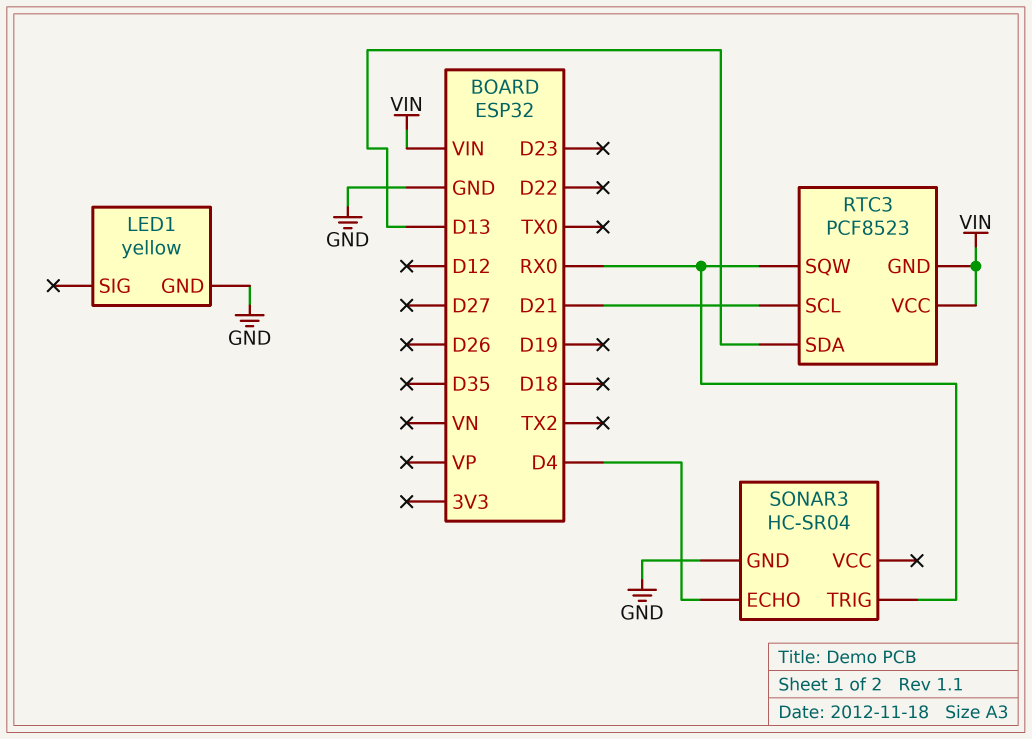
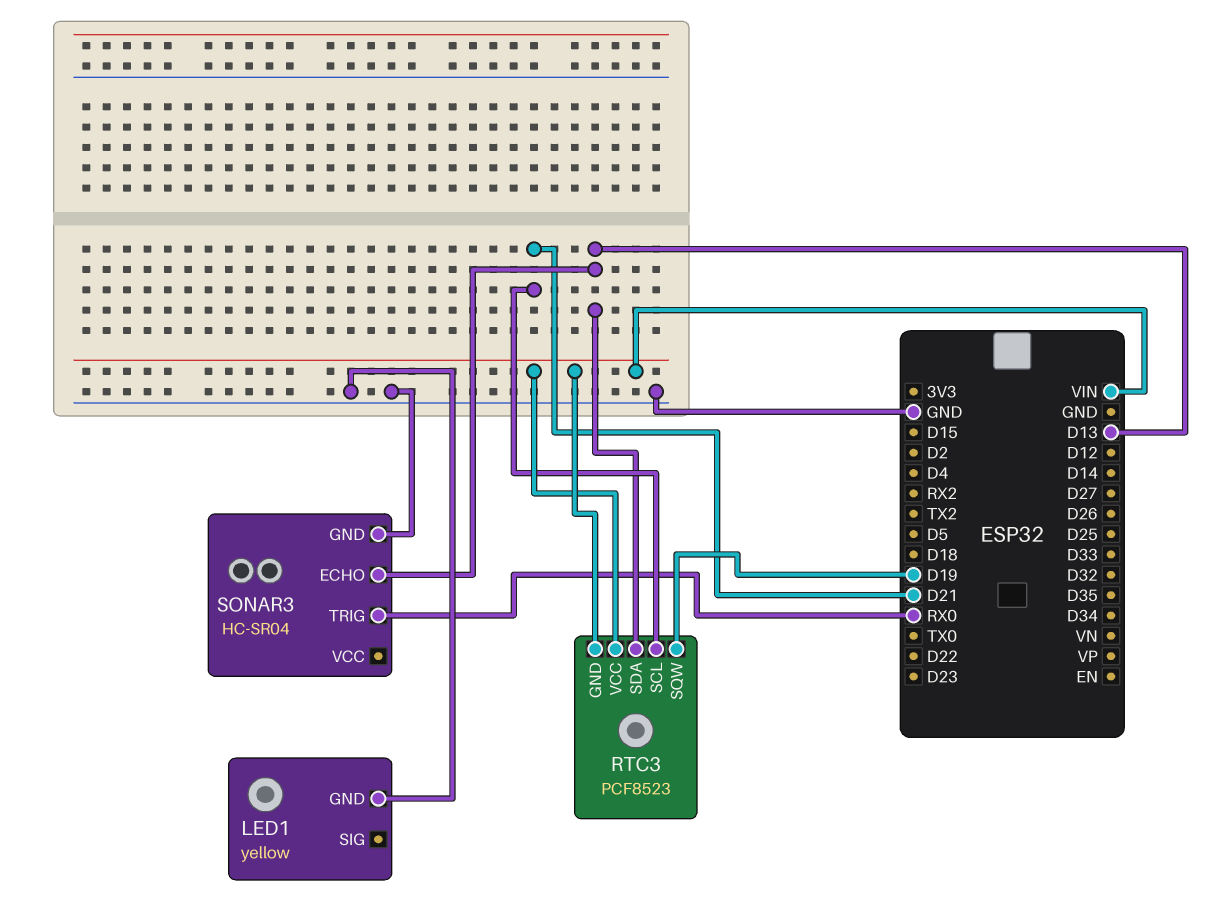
RTC3 pin SQW: RX0 -> D19
SONAR3 pin ECHO: D4 -> D13

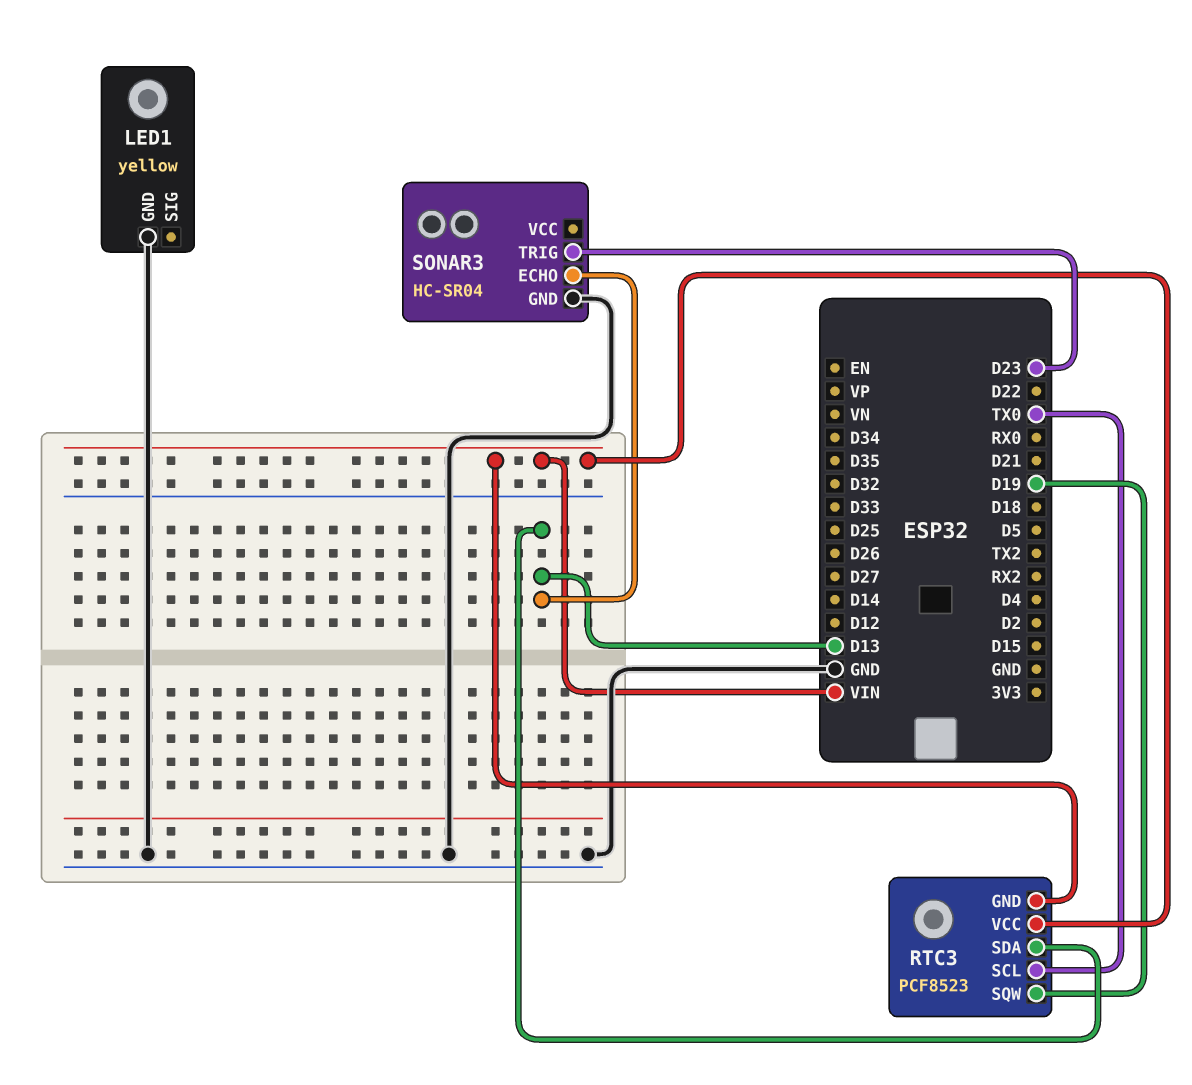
RTC3 pin SCL: D21 -> TX0
SONAR3 pin TRIG: RX0 -> D23

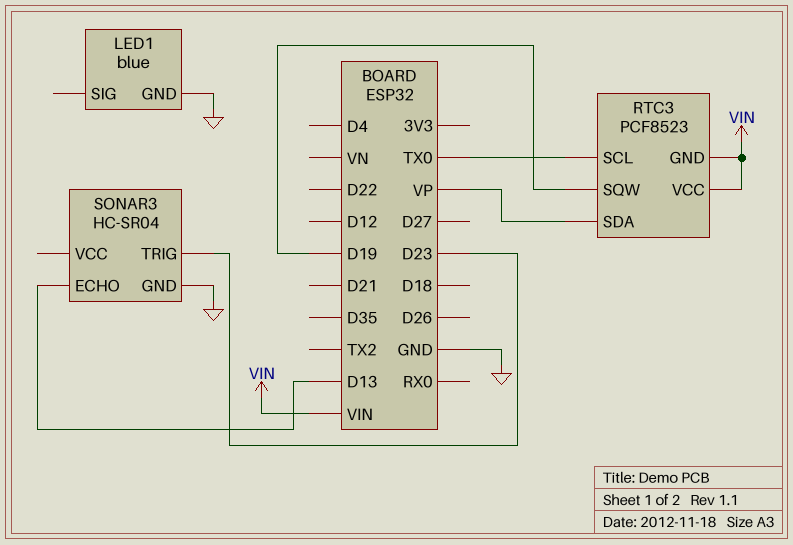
LED1: yellow -> blue
RTC3 pin SDA: D13 -> VP

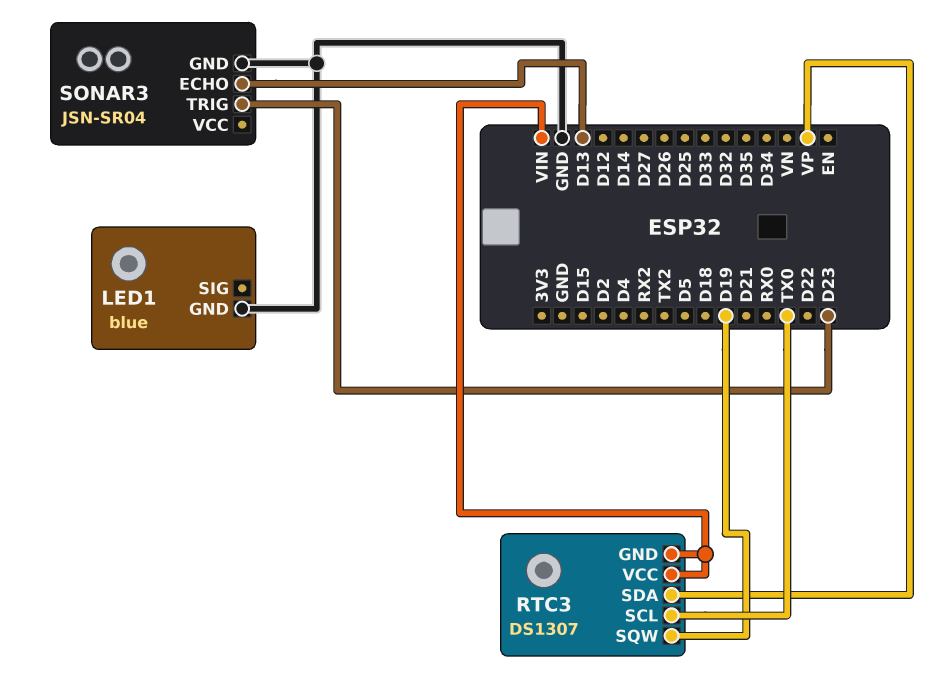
RTC3: PCF8523 -> DS1307
SONAR3: HC-SR04 -> JSN-SR04

